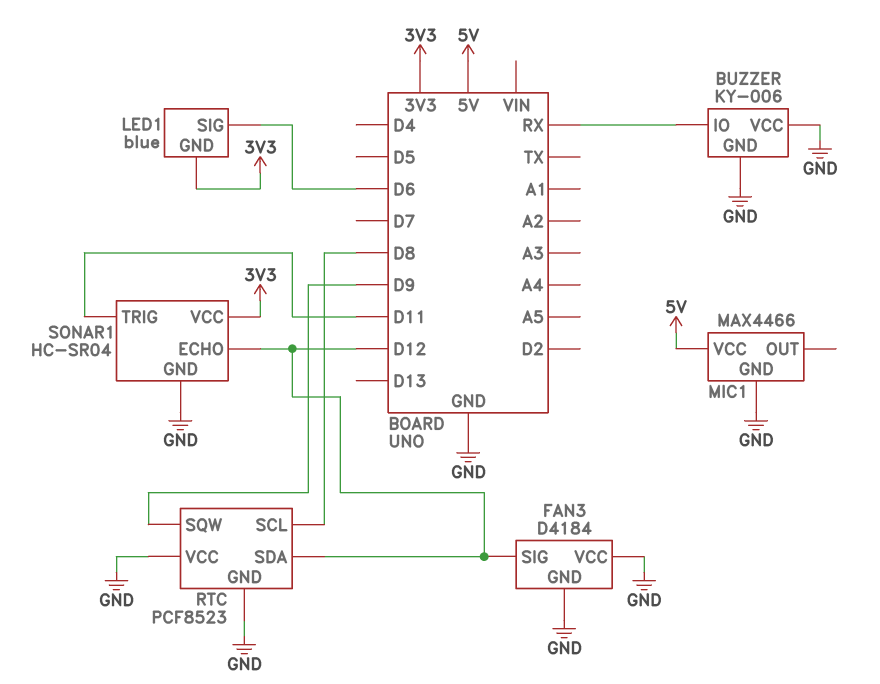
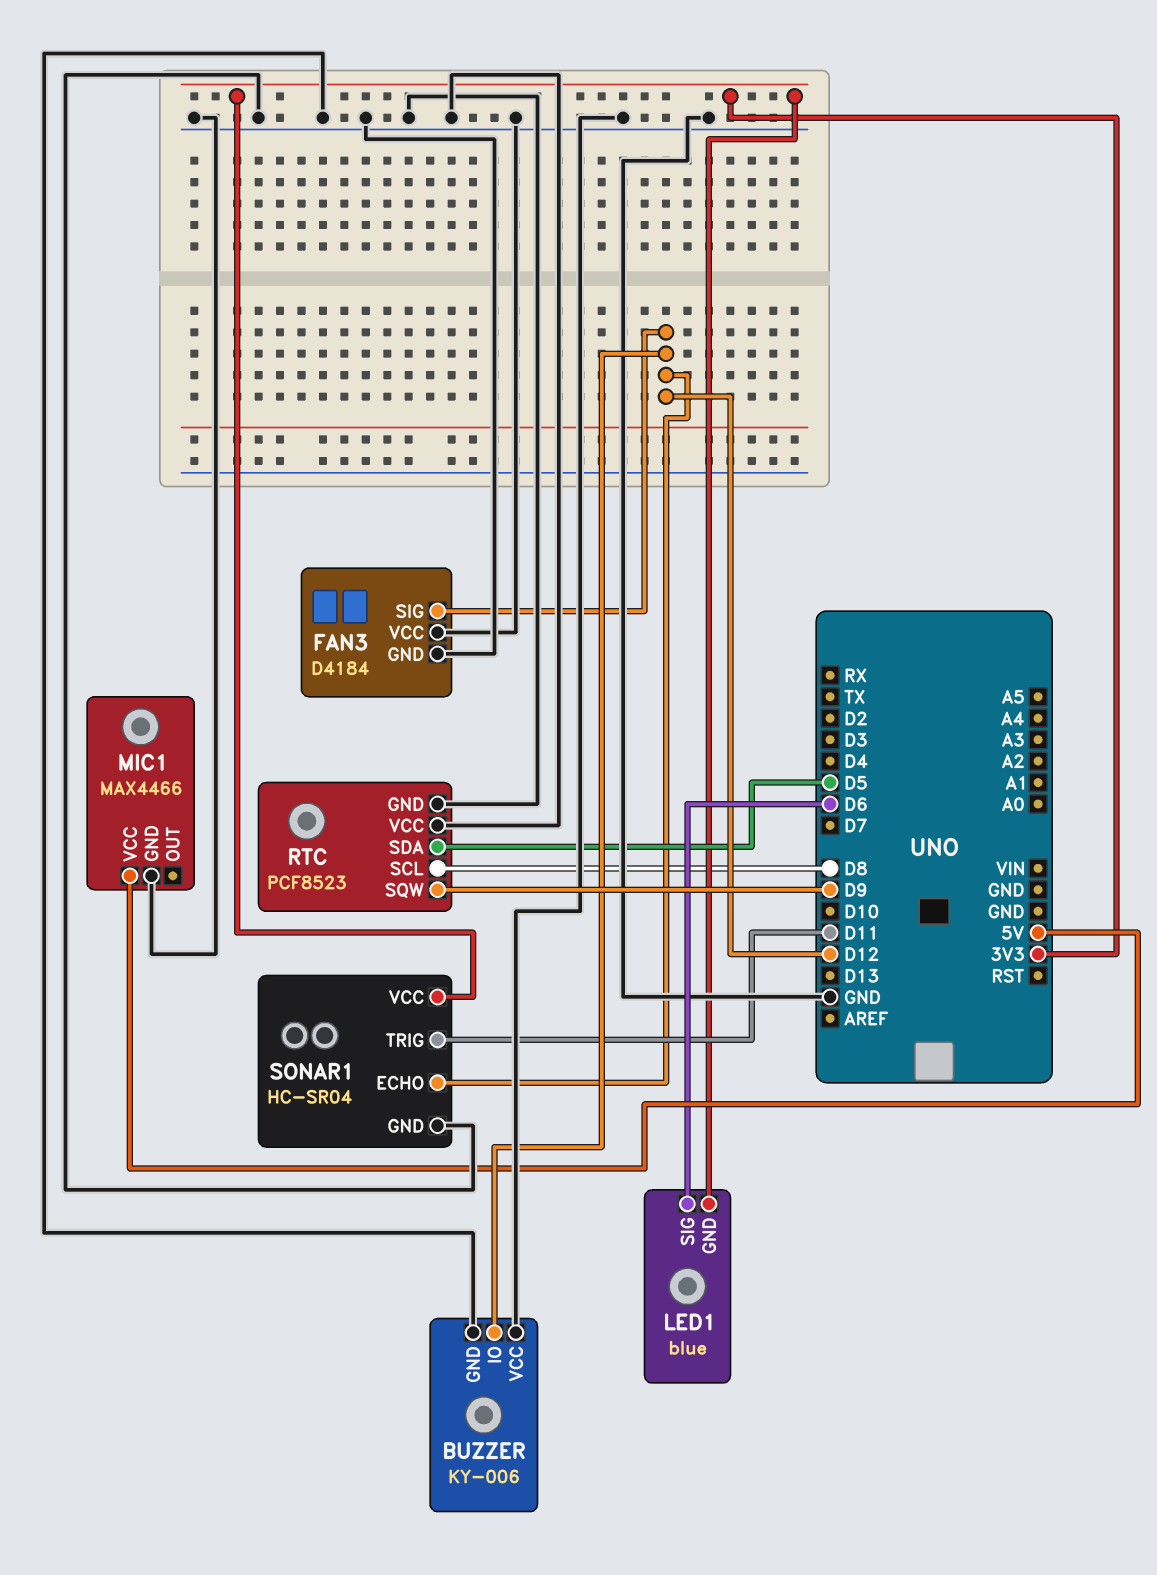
BUZZER pin IO: RX -> D12
RTC pin SDA: D12 -> D5

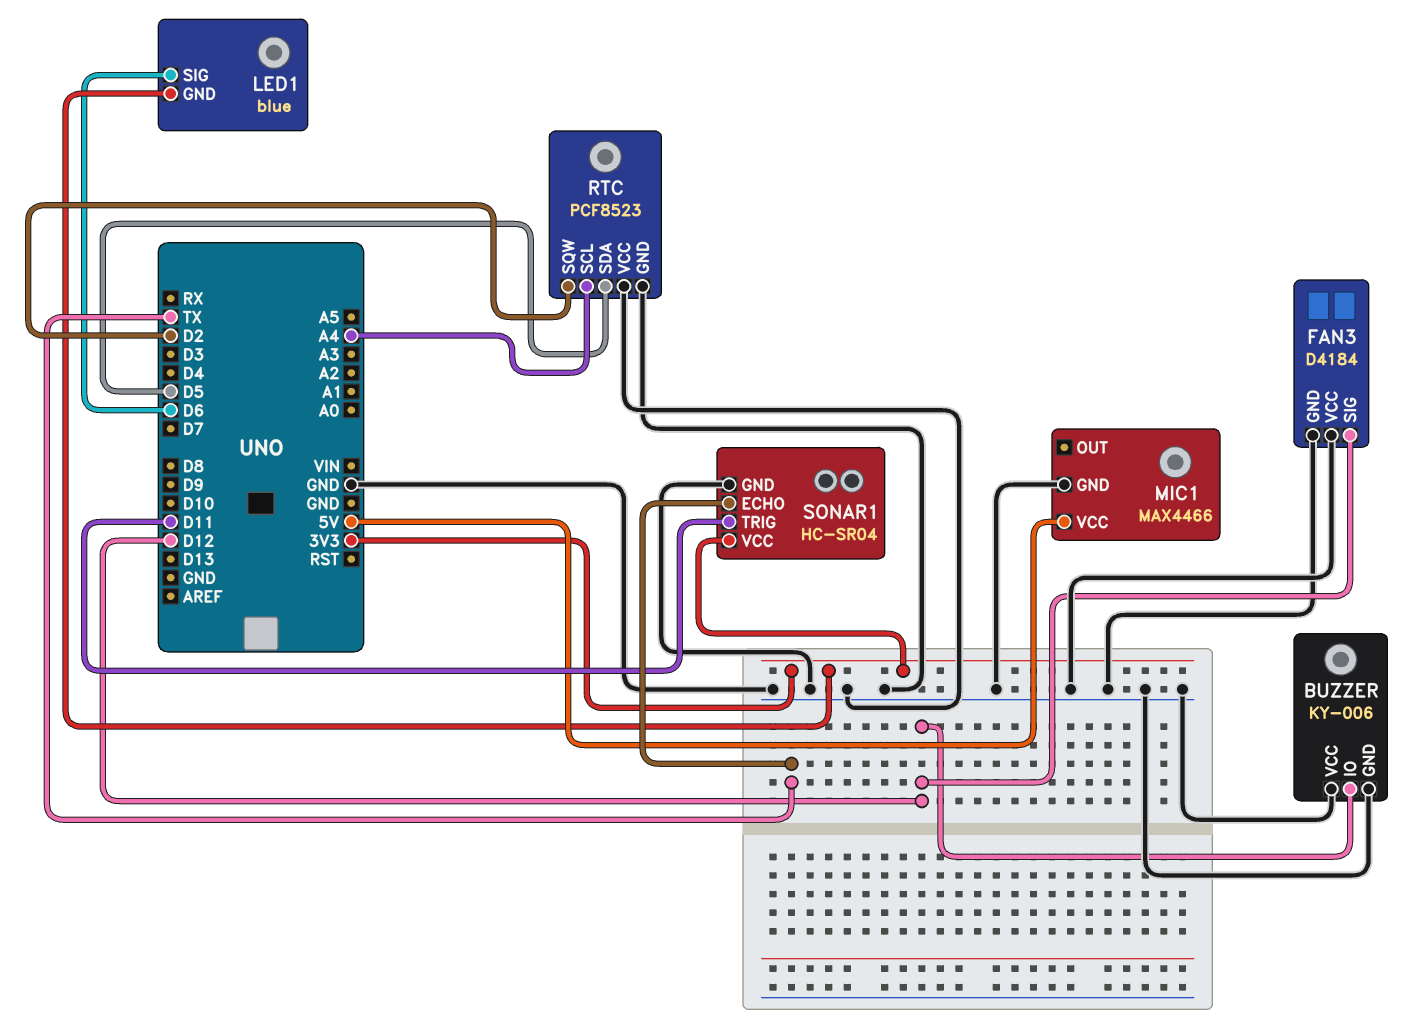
RTC pin SCL: D8 -> A4
RTC pin SQW: D9 -> D2
SONAR1 pin ECHO: D12 -> TX

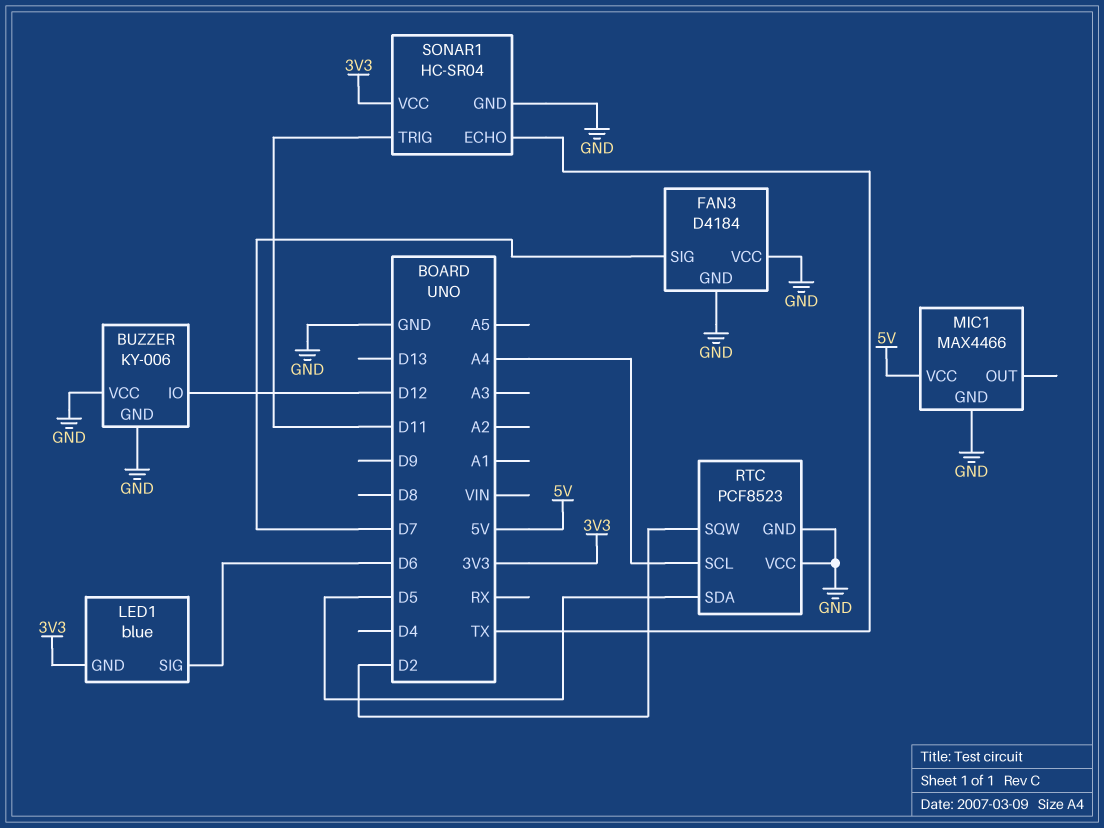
FAN3 pin SIG: D12 -> D7

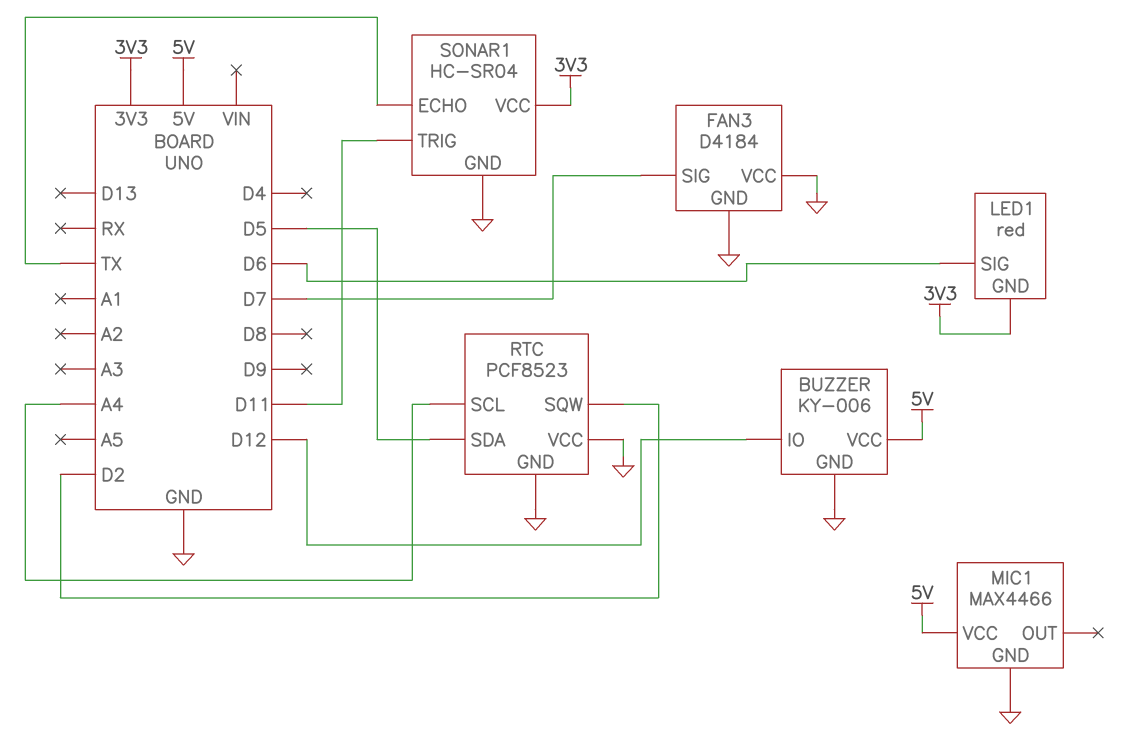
BUZZER pin VCC: GND -> 5V
LED1: blue -> red

